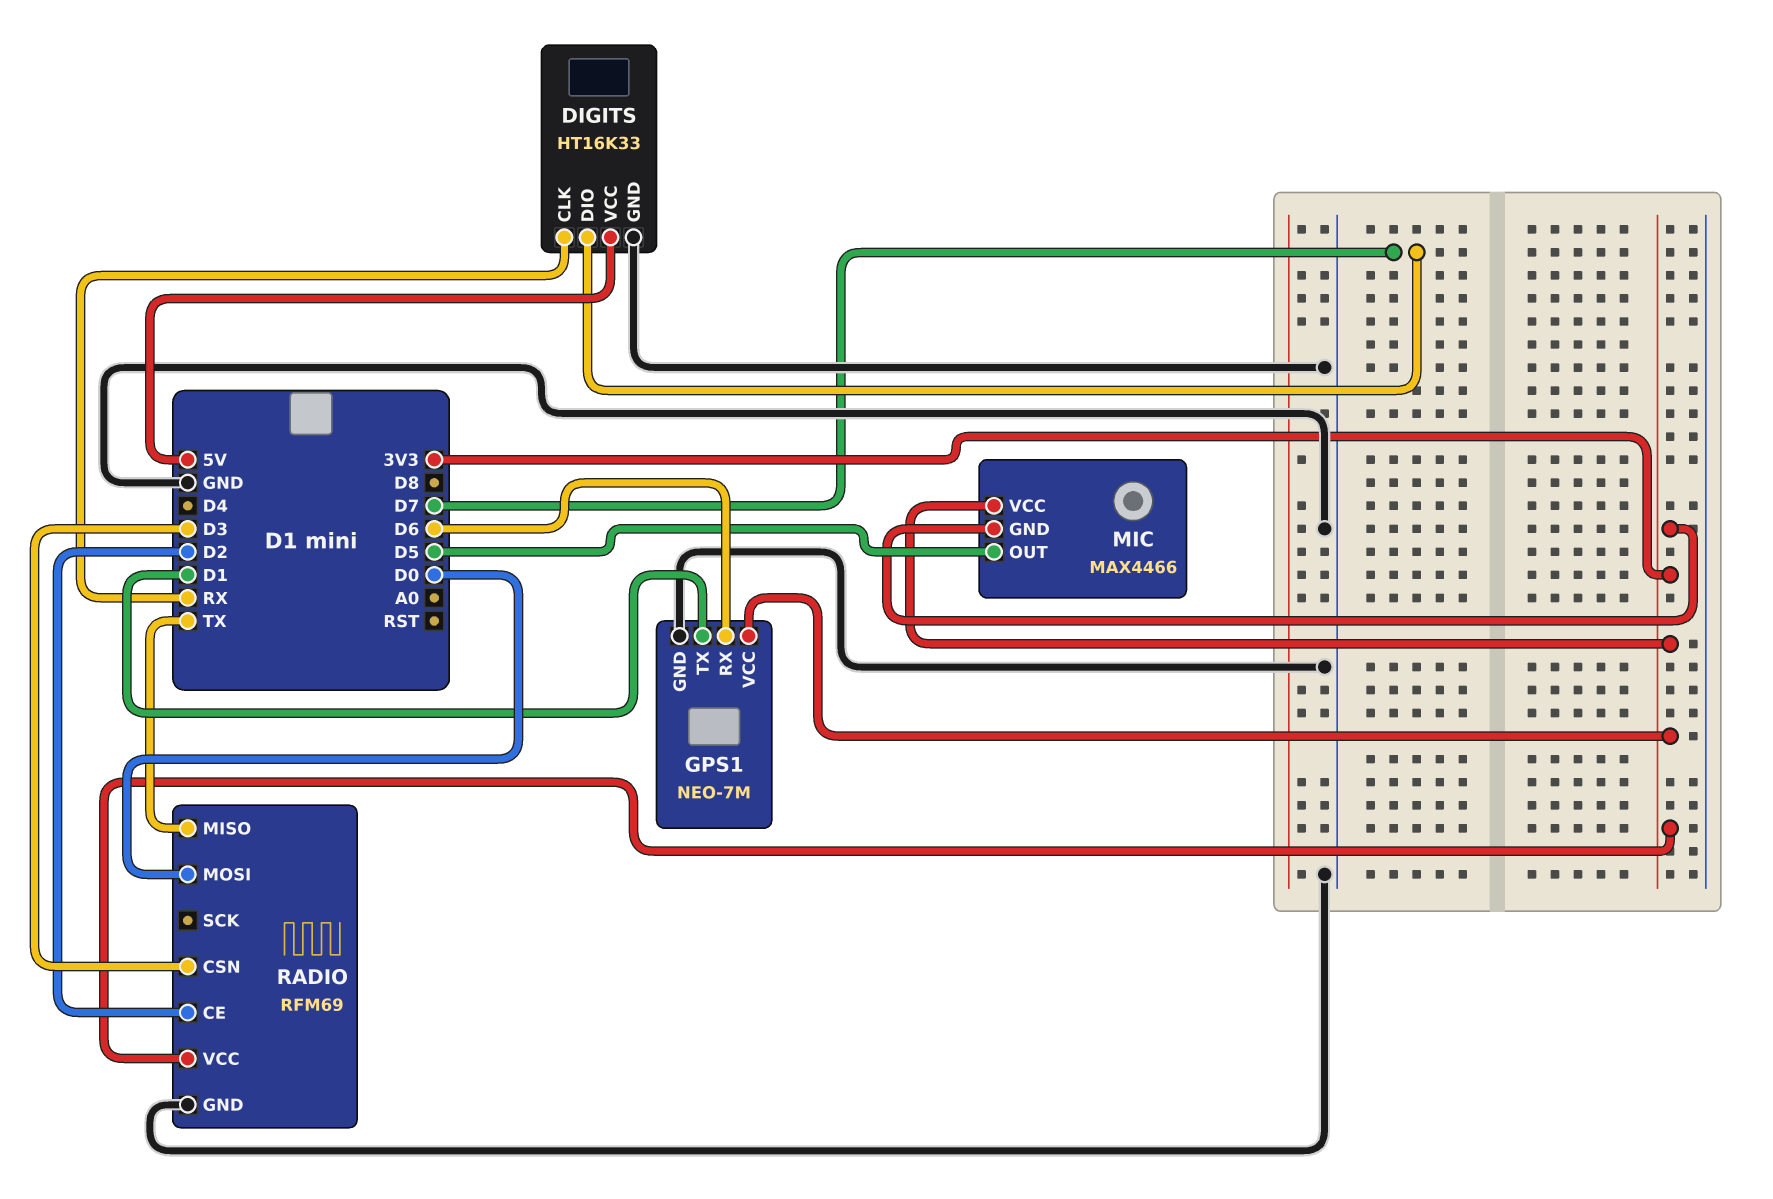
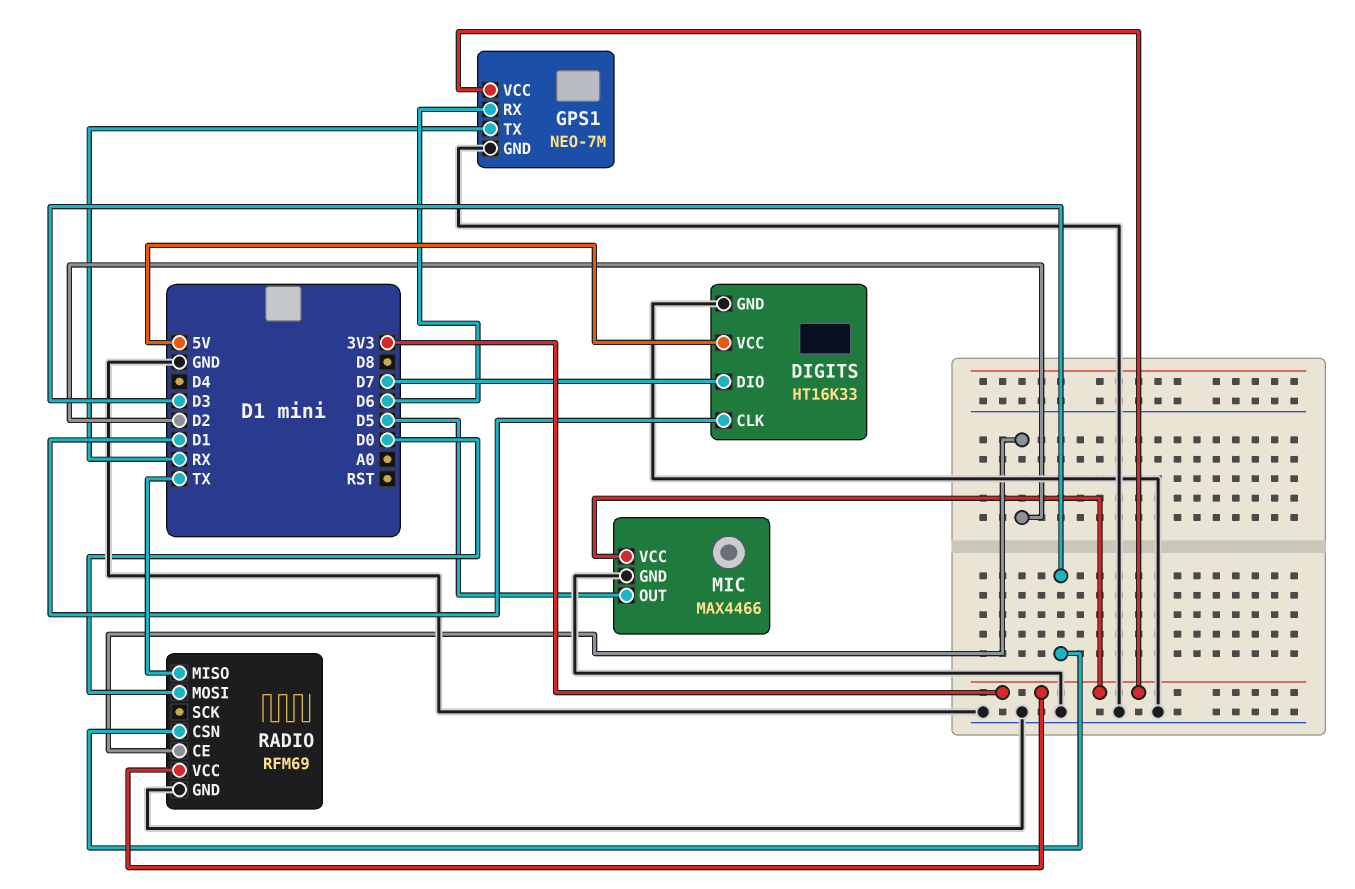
DIGITS pin CLK: RX -> D1
GPS1 pin TX: D1 -> RX
MIC pin GND: 3V3 -> GND

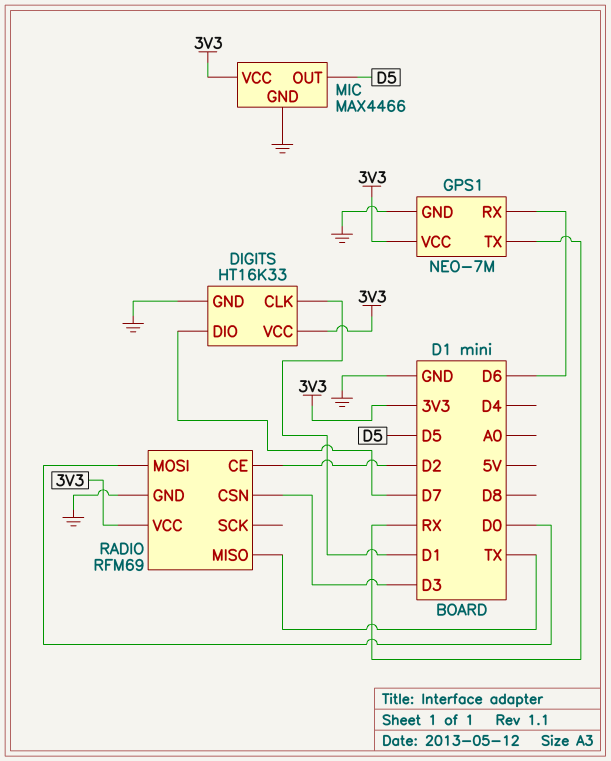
DIGITS pin VCC: 5V -> 3V3

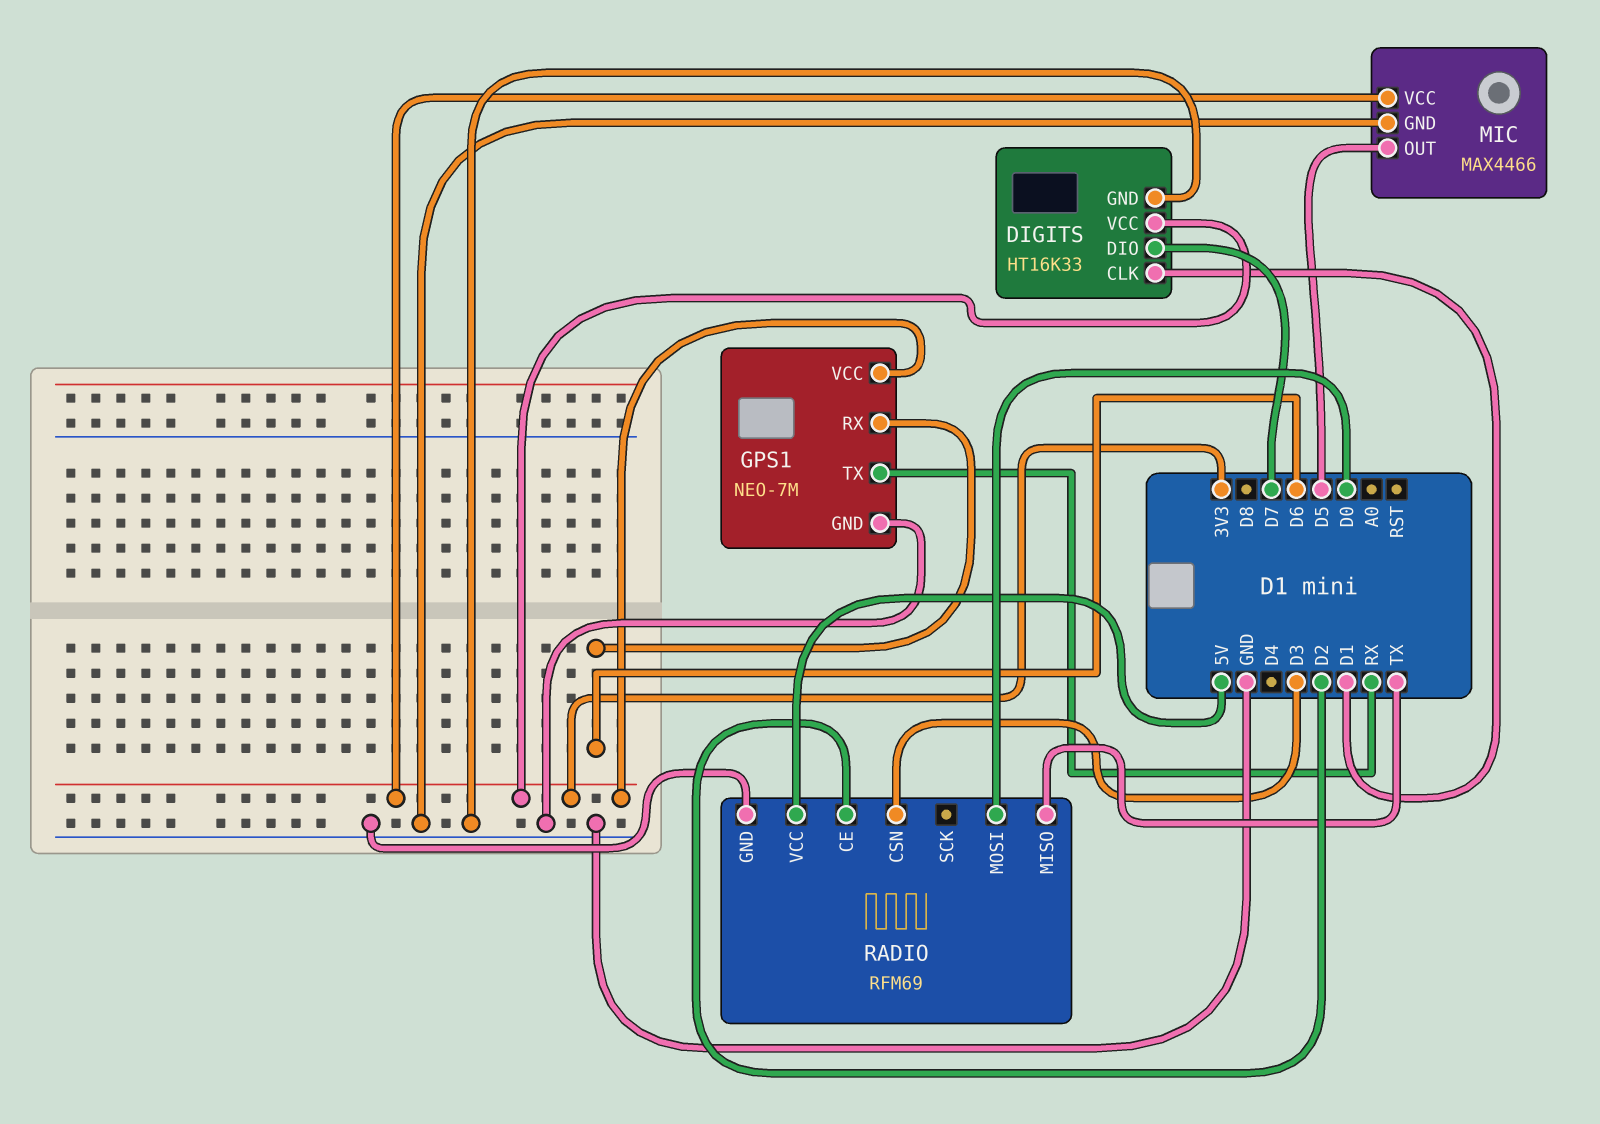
RADIO pin VCC: 3V3 -> 5V

